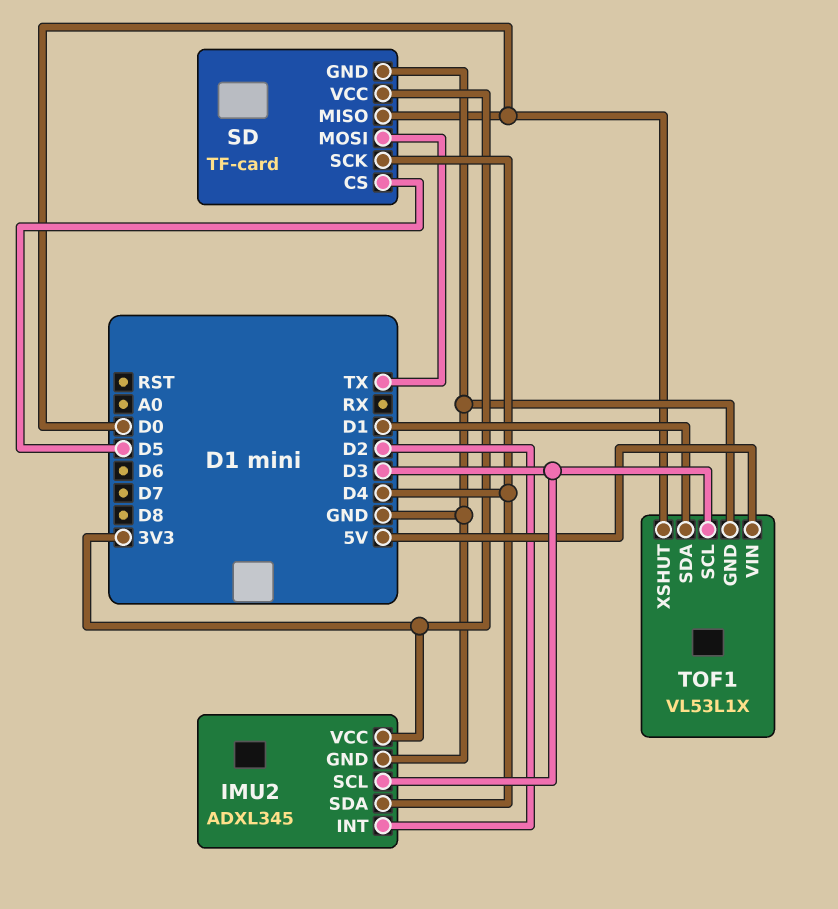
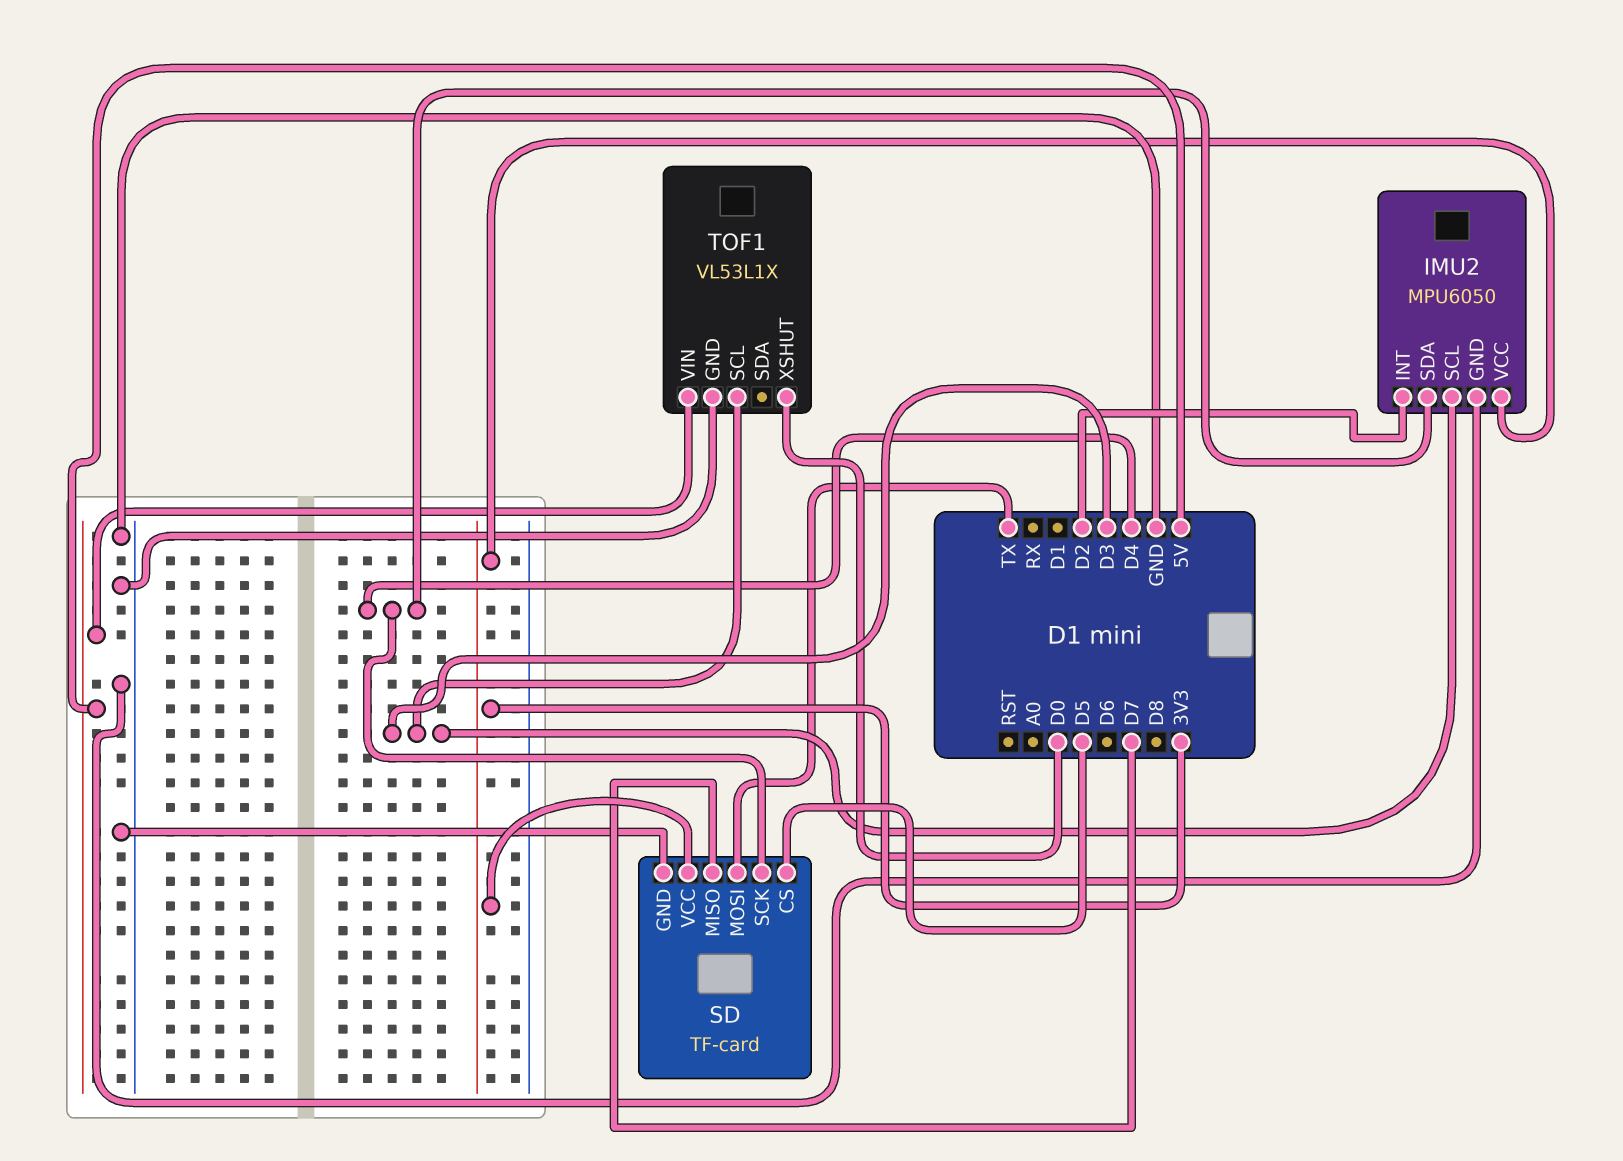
IMU2: ADXL345 -> MPU6050
SD pin MISO: D0 -> D7
TOF1 pin SDA: D1 -> none

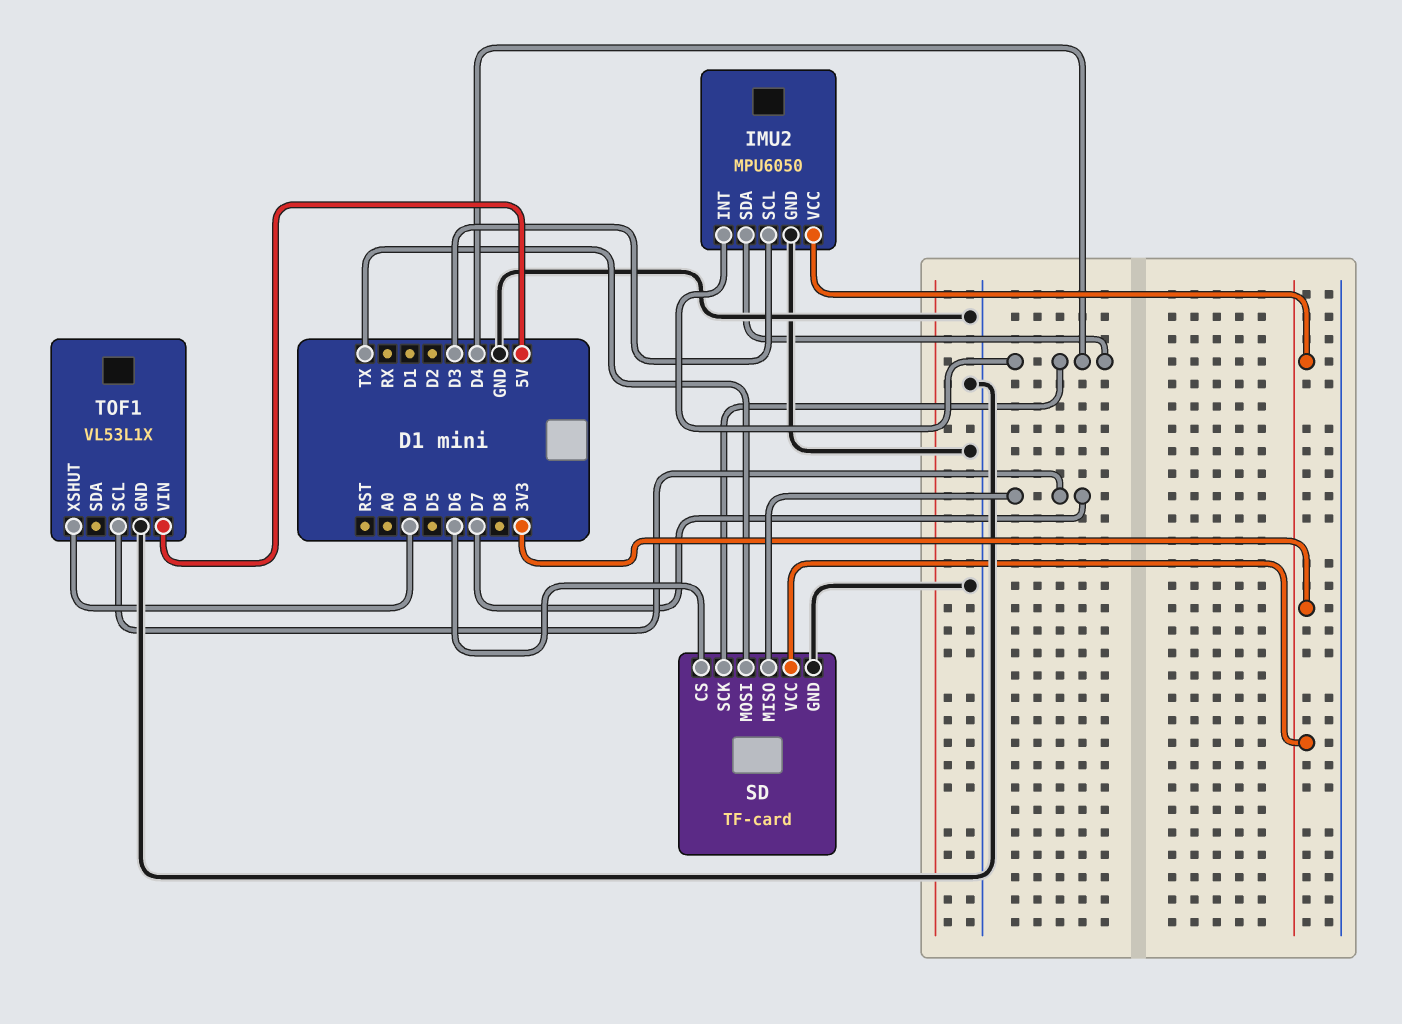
IMU2 pin INT: D2 -> D4
SD pin CS: D5 -> D6
TOF1 pin SCL: D3 -> D7

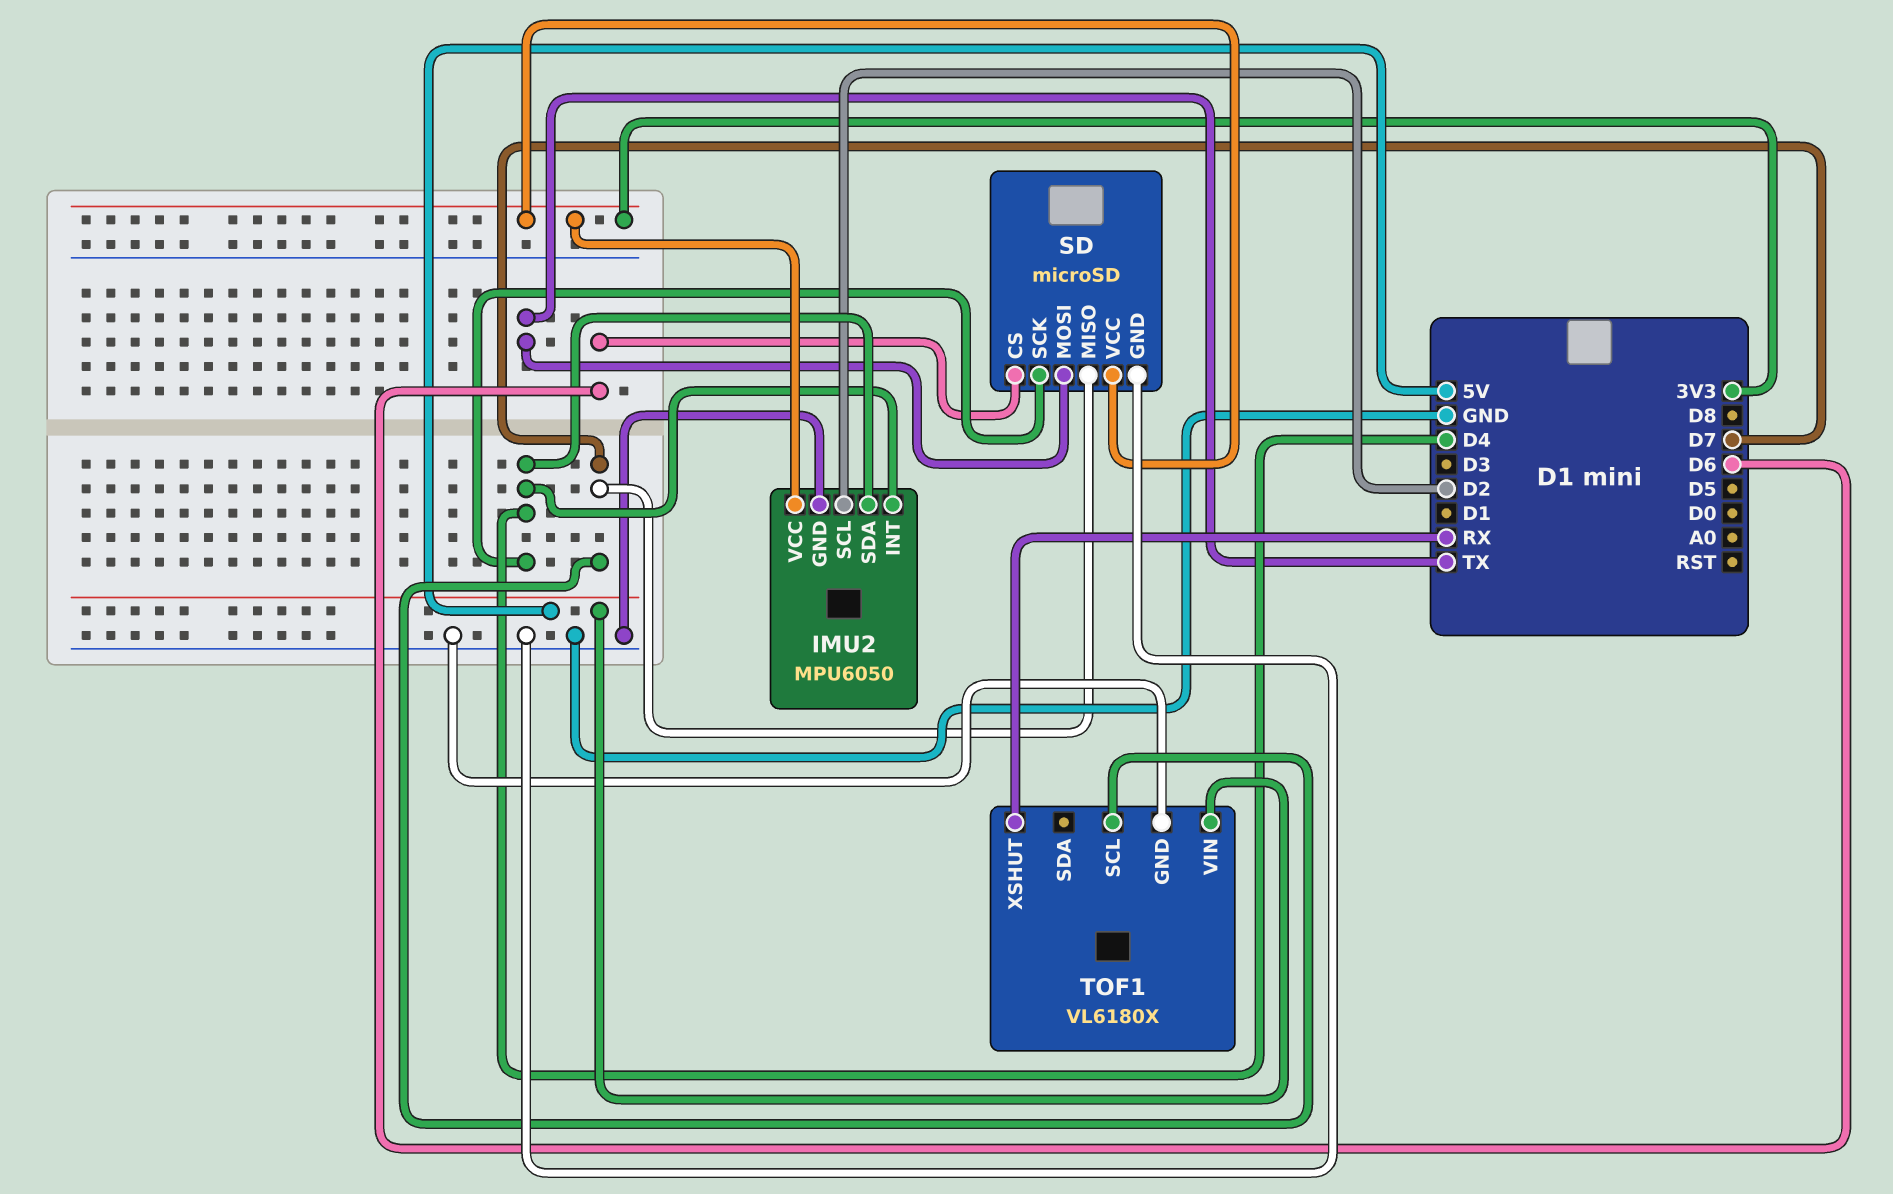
IMU2 pin SCL: D3 -> D2
SD: TF-card -> microSD
TOF1: VL53L1X -> VL6180X
TOF1 pin XSHUT: D0 -> RX

